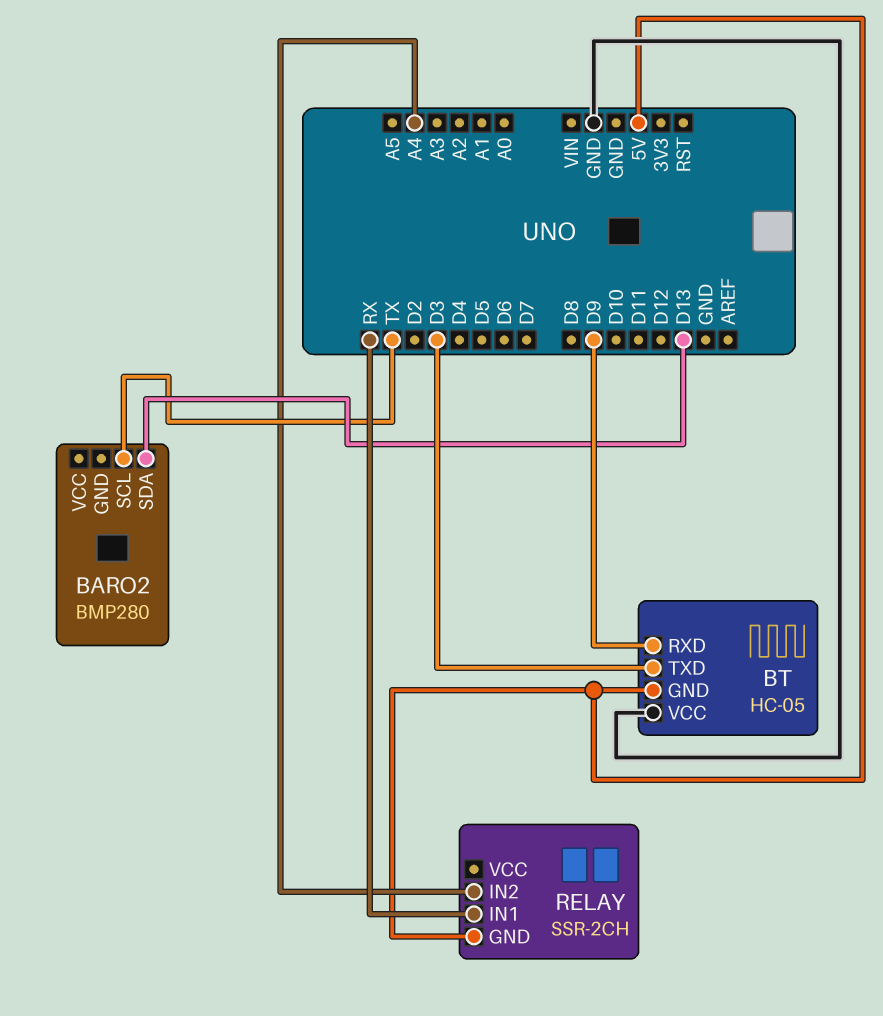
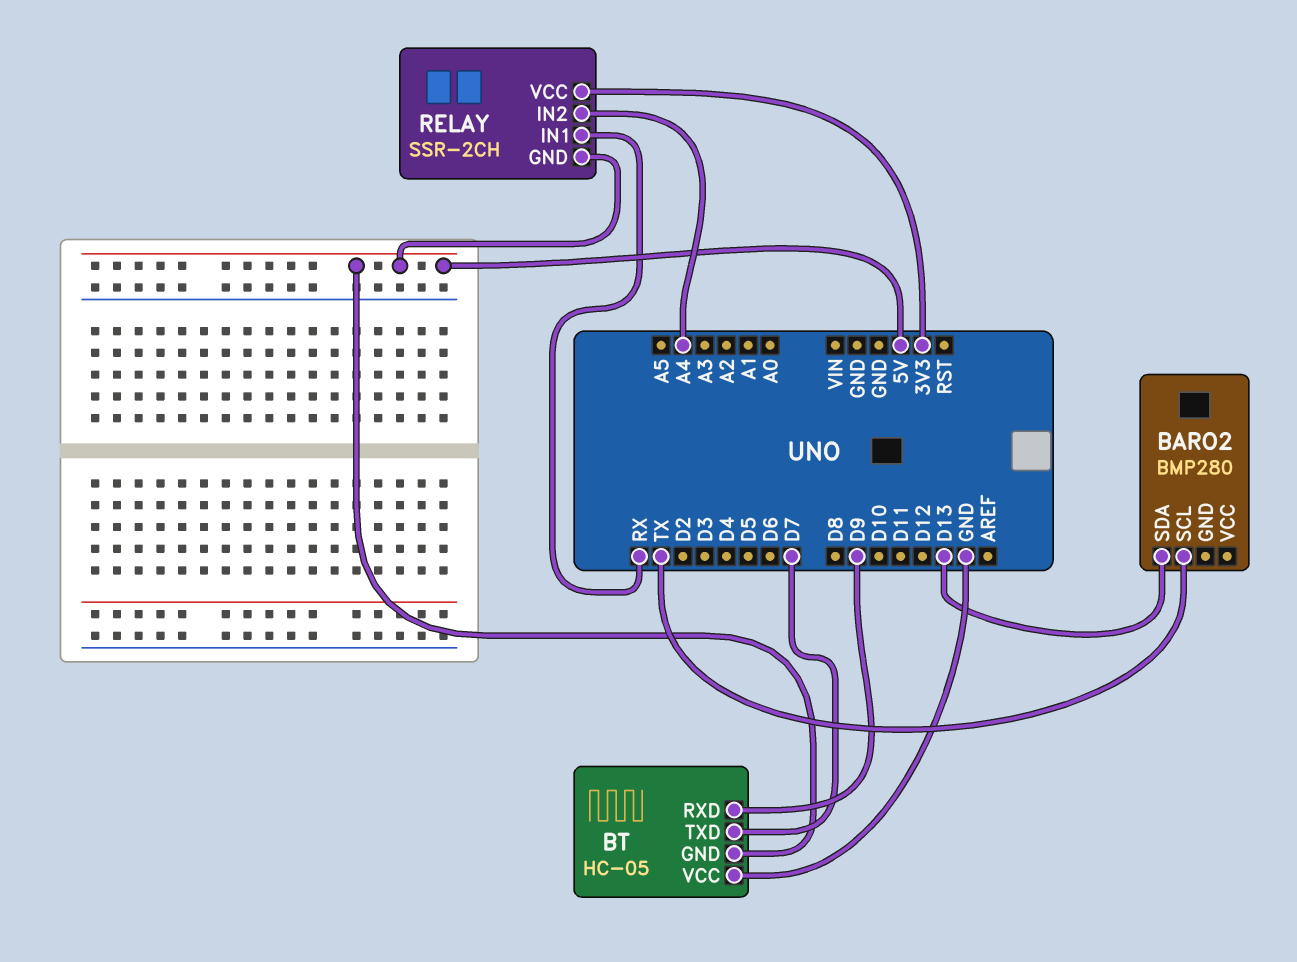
BT pin TXD: D3 -> D7
RELAY pin VCC: none -> 3V3

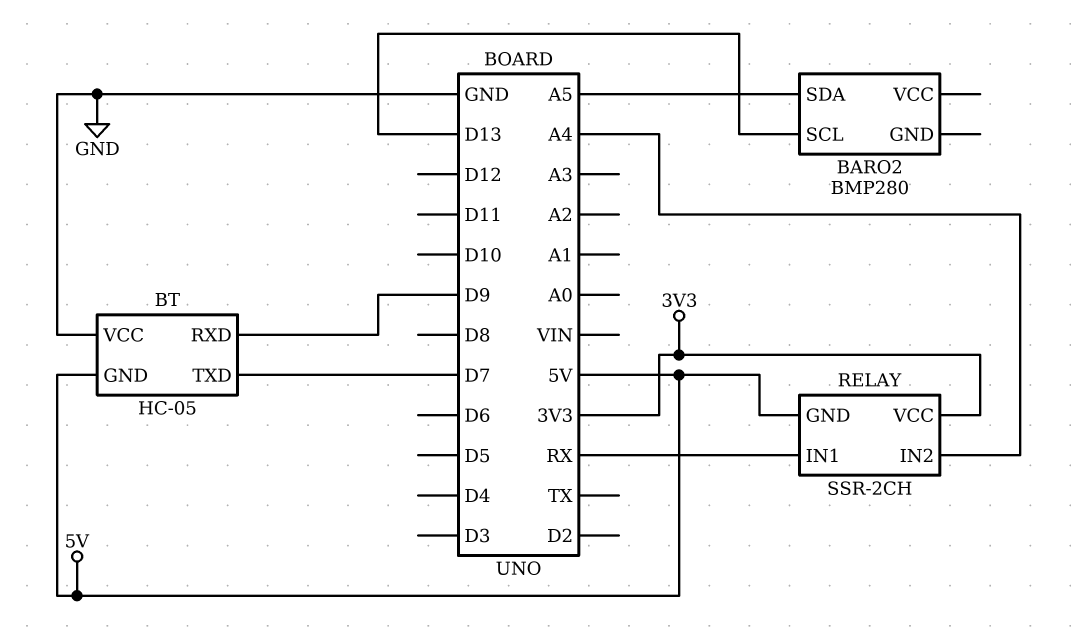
BARO2 pin SCL: TX -> D13
BARO2 pin SDA: D13 -> A5

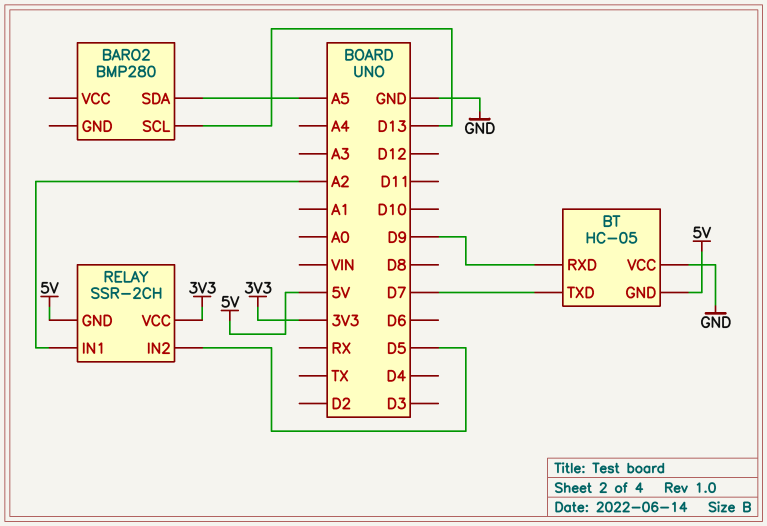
RELAY pin IN1: RX -> A2
RELAY pin IN2: A4 -> D5

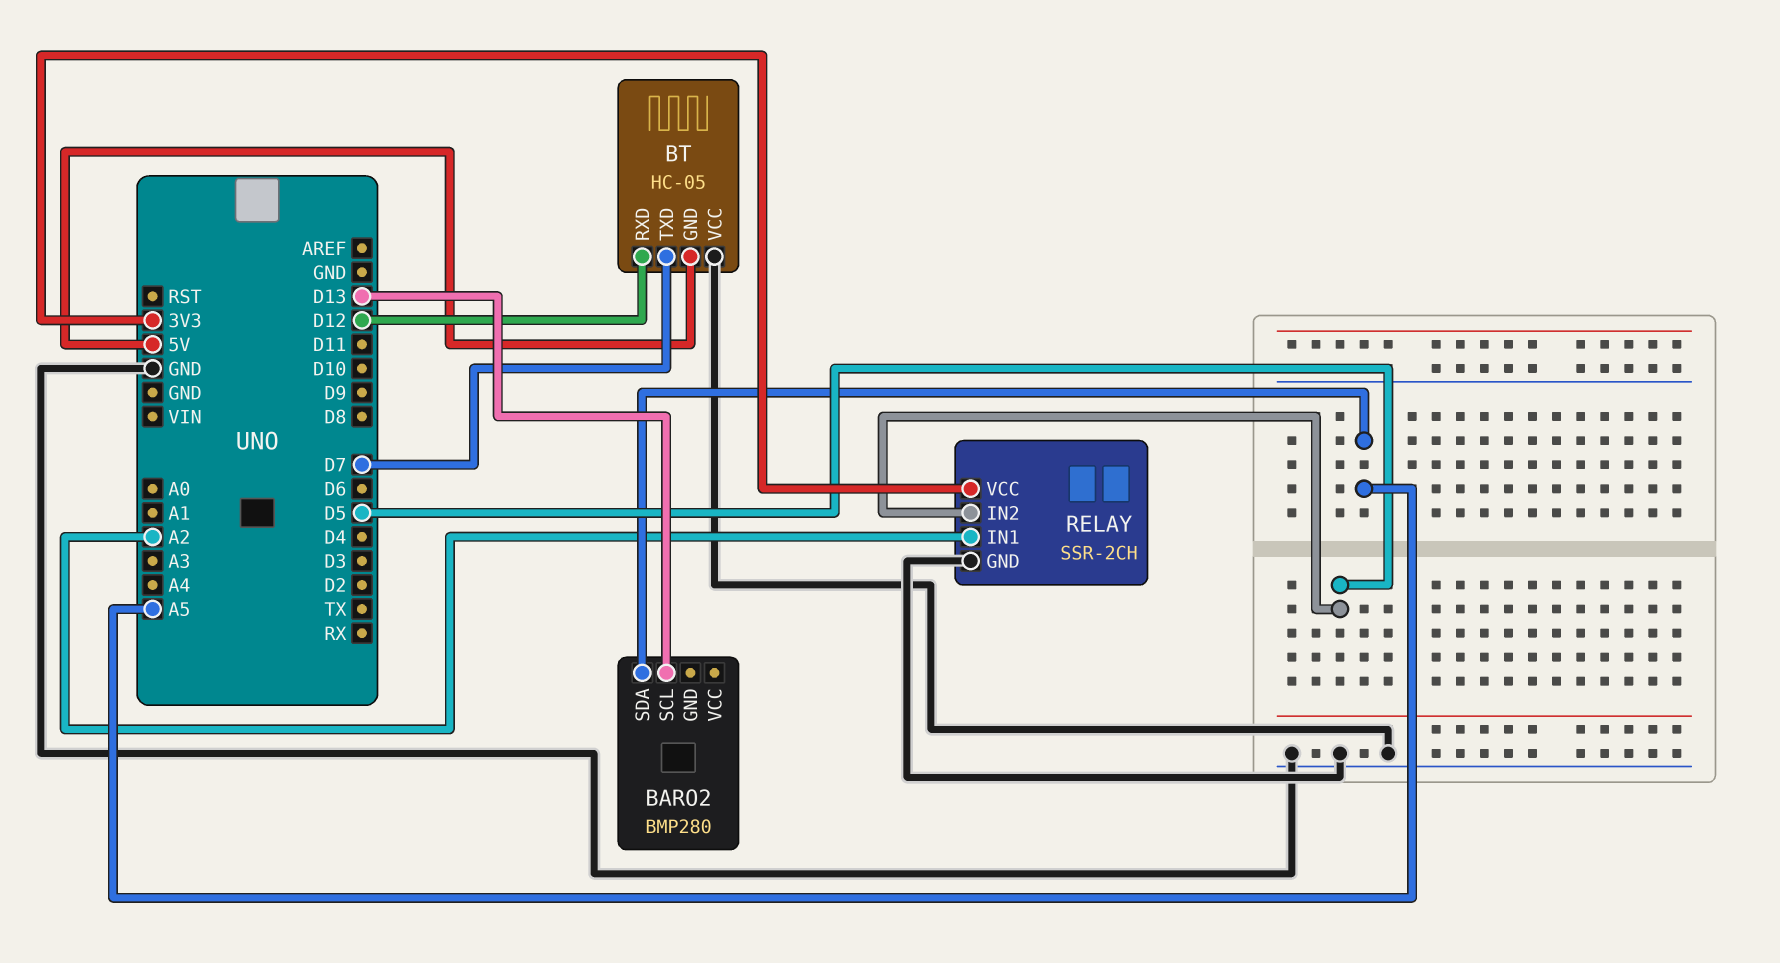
BT pin RXD: D9 -> D12
RELAY pin GND: 5V -> GND

